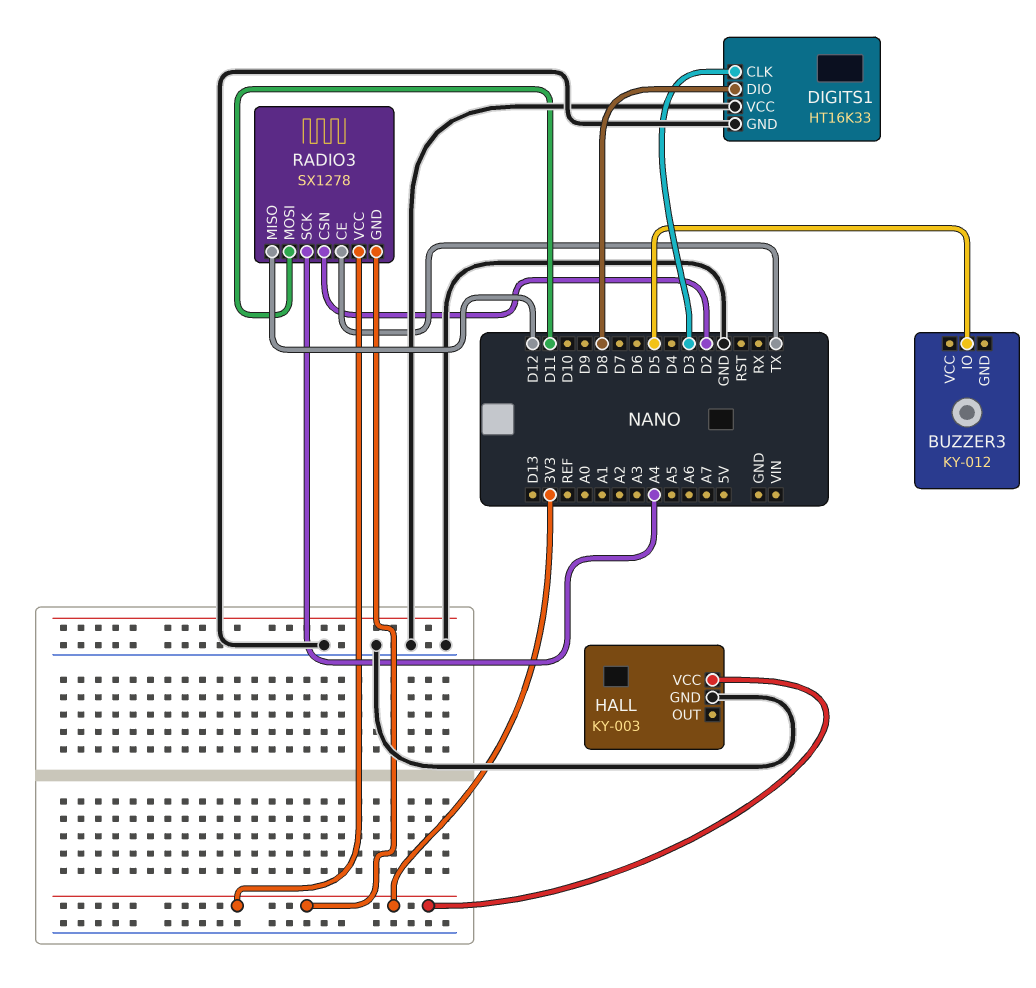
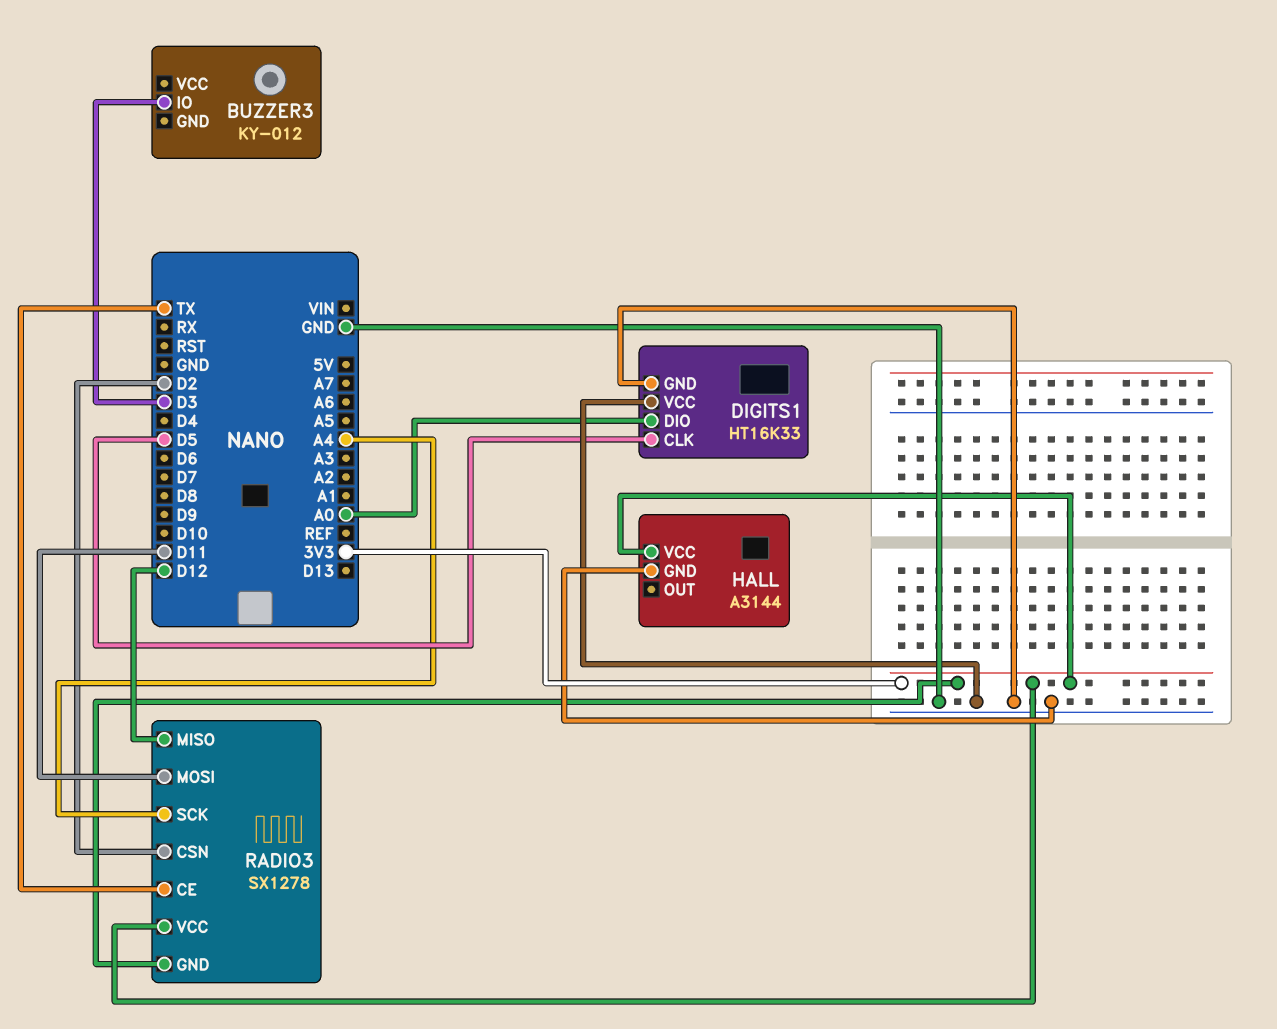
BUZZER3 pin IO: D5 -> D3
DIGITS1 pin CLK: D3 -> D5
DIGITS1 pin DIO: D8 -> A0
HALL: KY-003 -> A3144

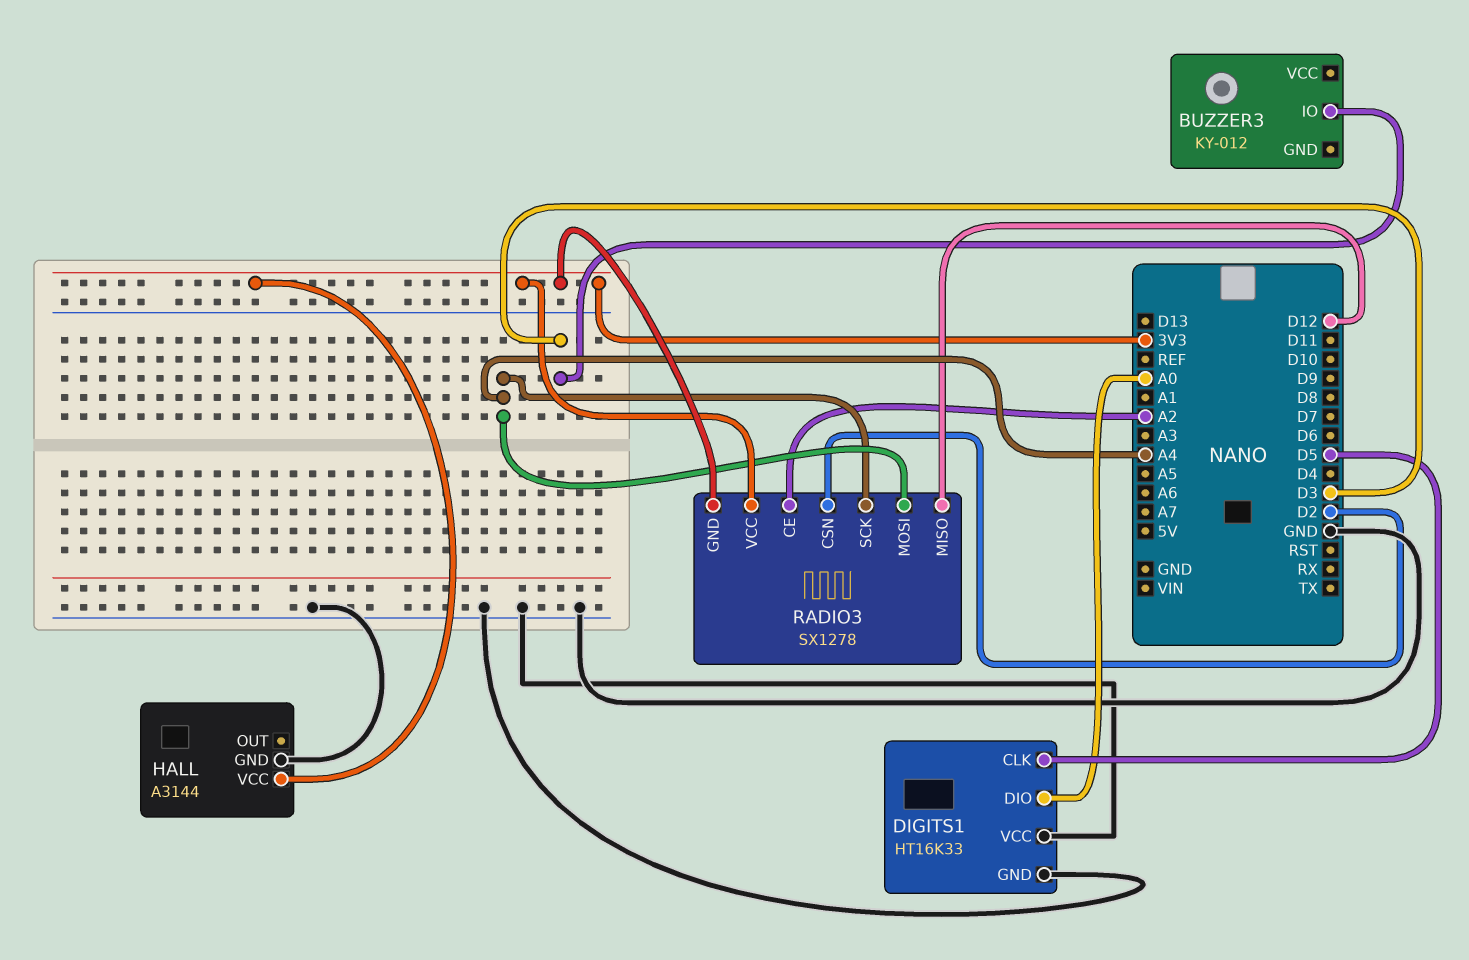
RADIO3 pin CE: TX -> A2
RADIO3 pin MOSI: D11 -> A4

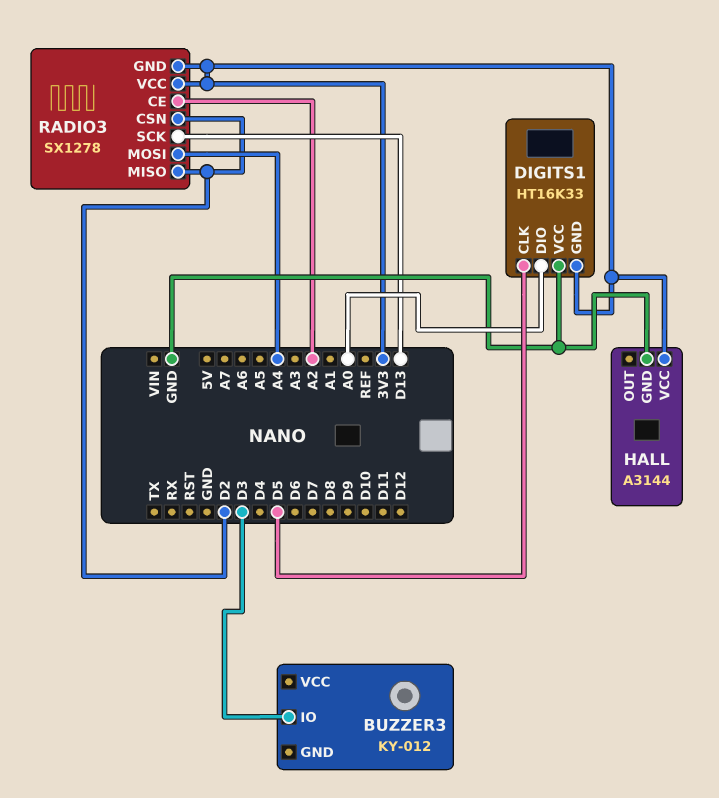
DIGITS1 pin GND: GND -> 3V3
RADIO3 pin MISO: D12 -> D2
RADIO3 pin SCK: A4 -> D13

